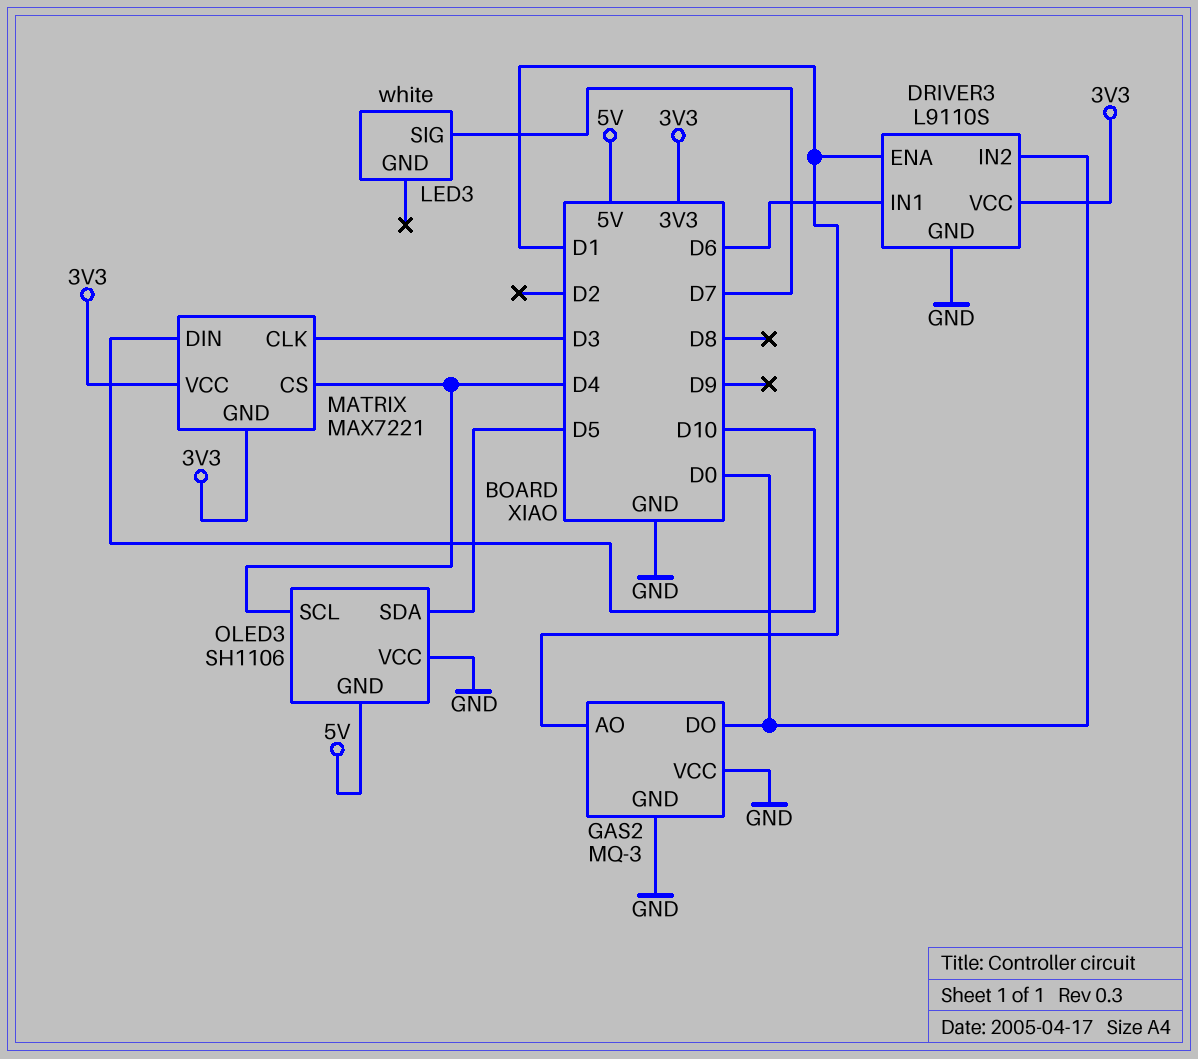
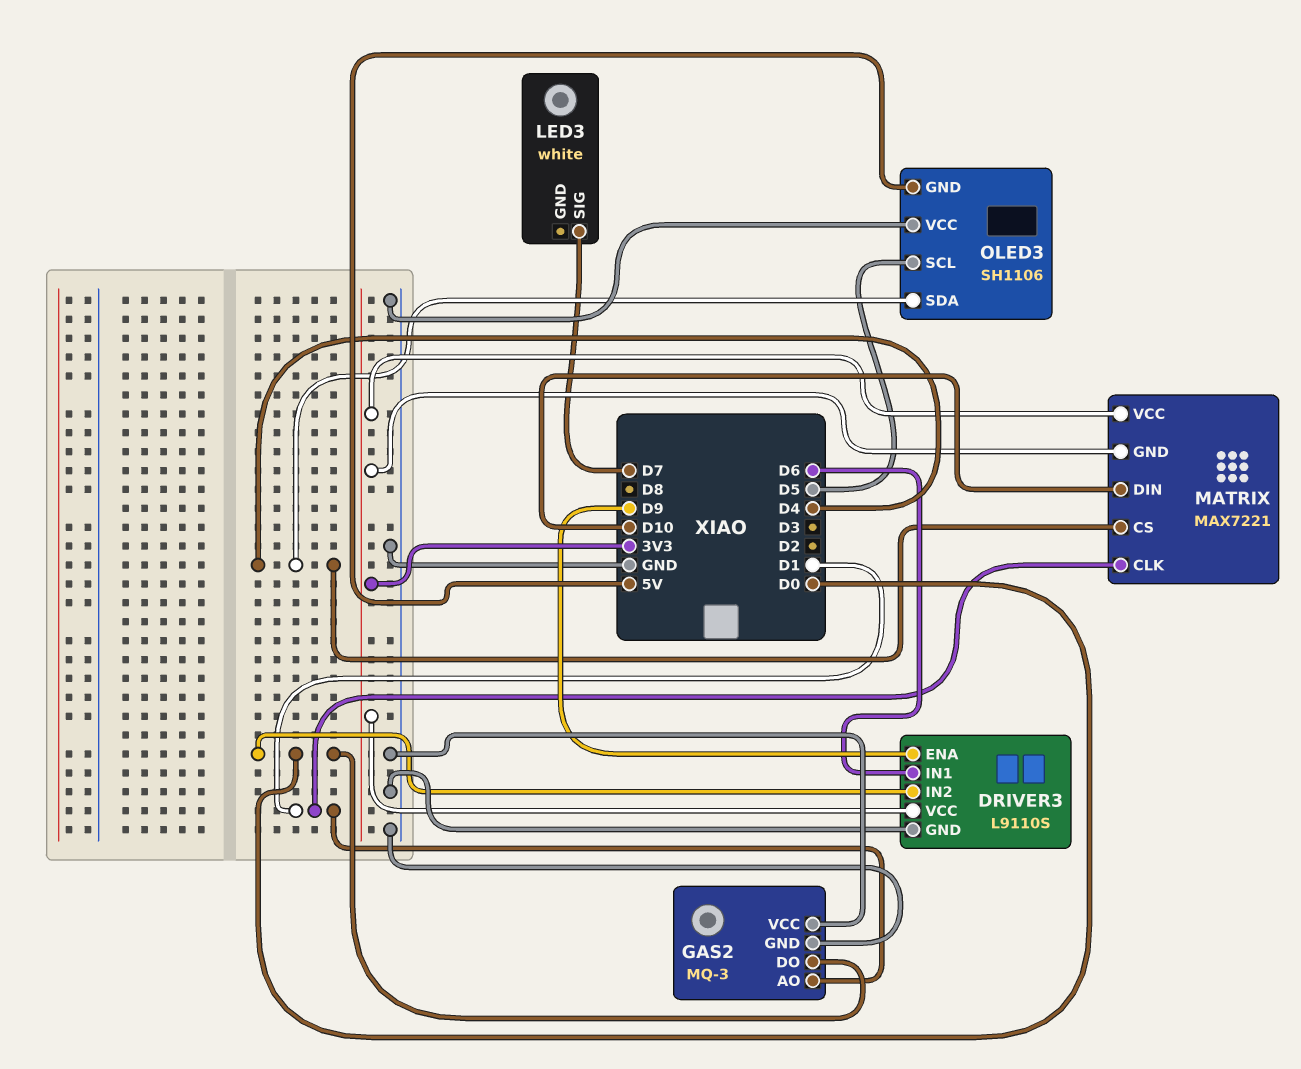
DRIVER3 pin ENA: D1 -> D9
MATRIX pin CLK: D3 -> D1
OLED3 pin SCL: D4 -> D5
OLED3 pin SDA: D5 -> D4

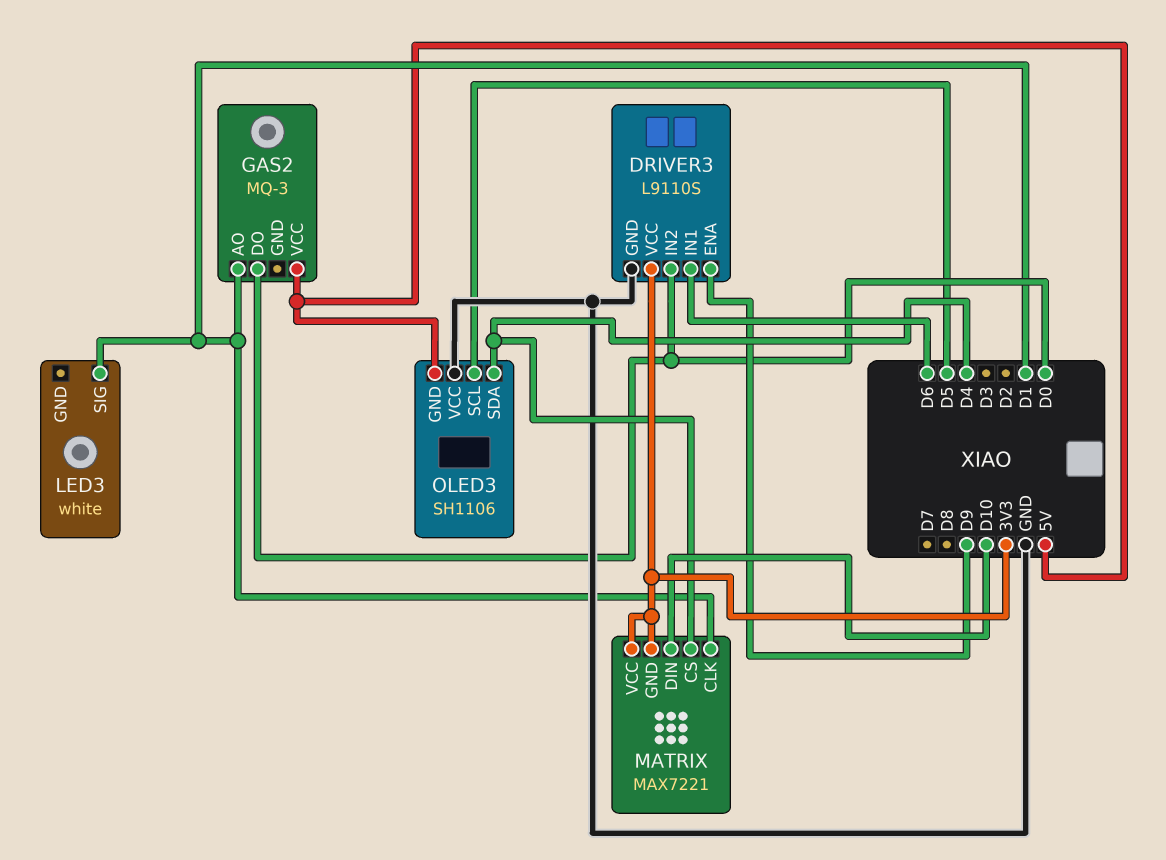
GAS2 pin GND: GND -> none
GAS2 pin VCC: GND -> 5V
LED3 pin SIG: D7 -> D1

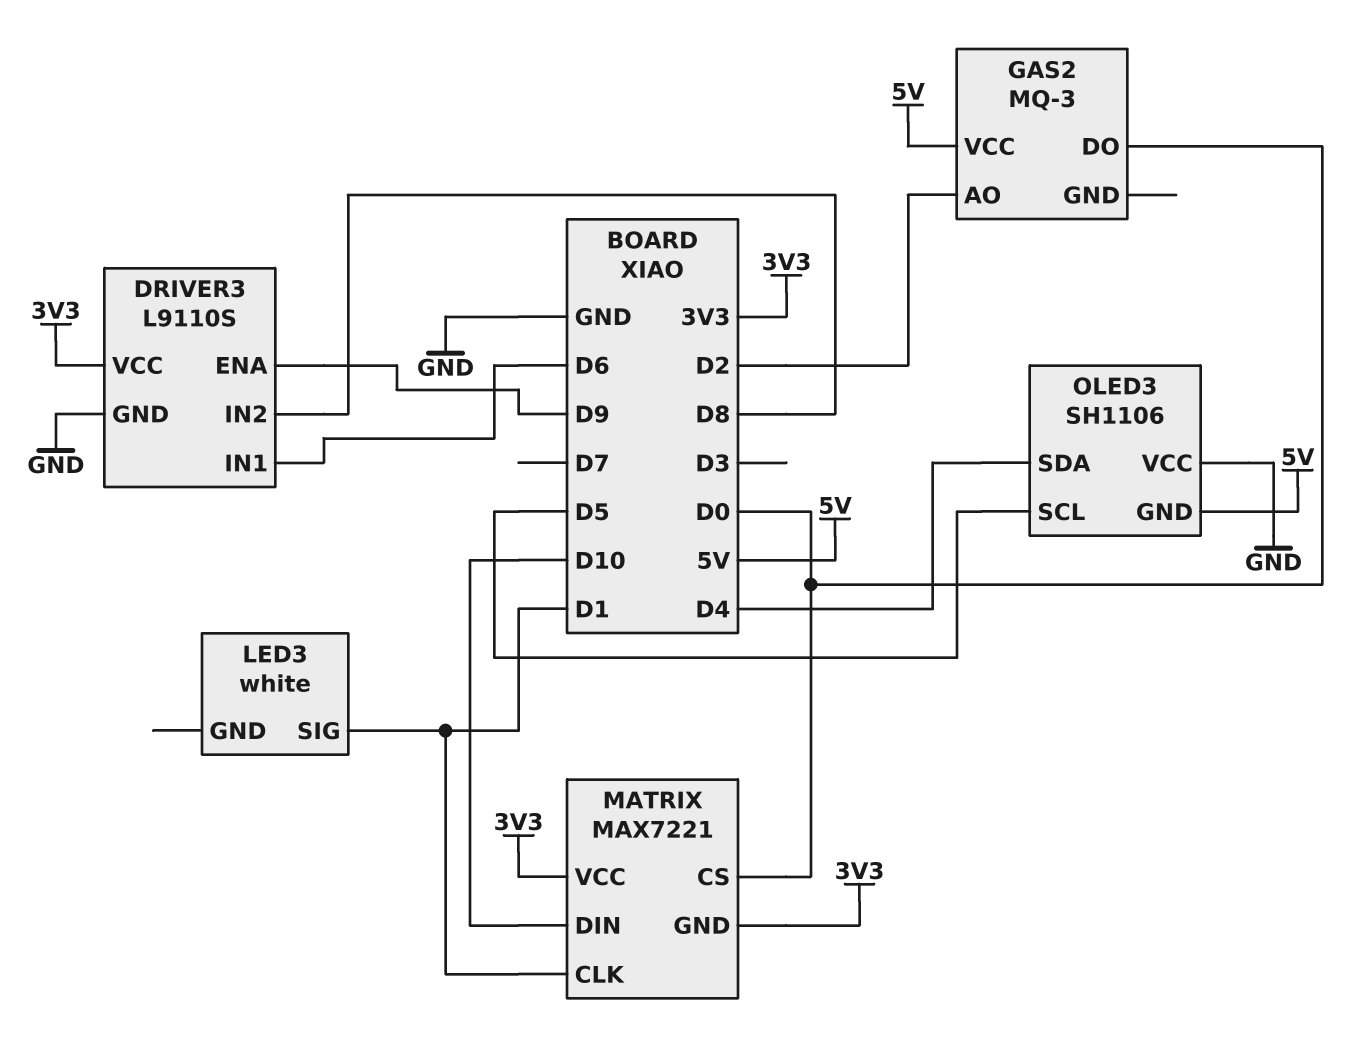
DRIVER3 pin IN2: D0 -> D8
GAS2 pin AO: D1 -> D2
MATRIX pin CS: D4 -> D0

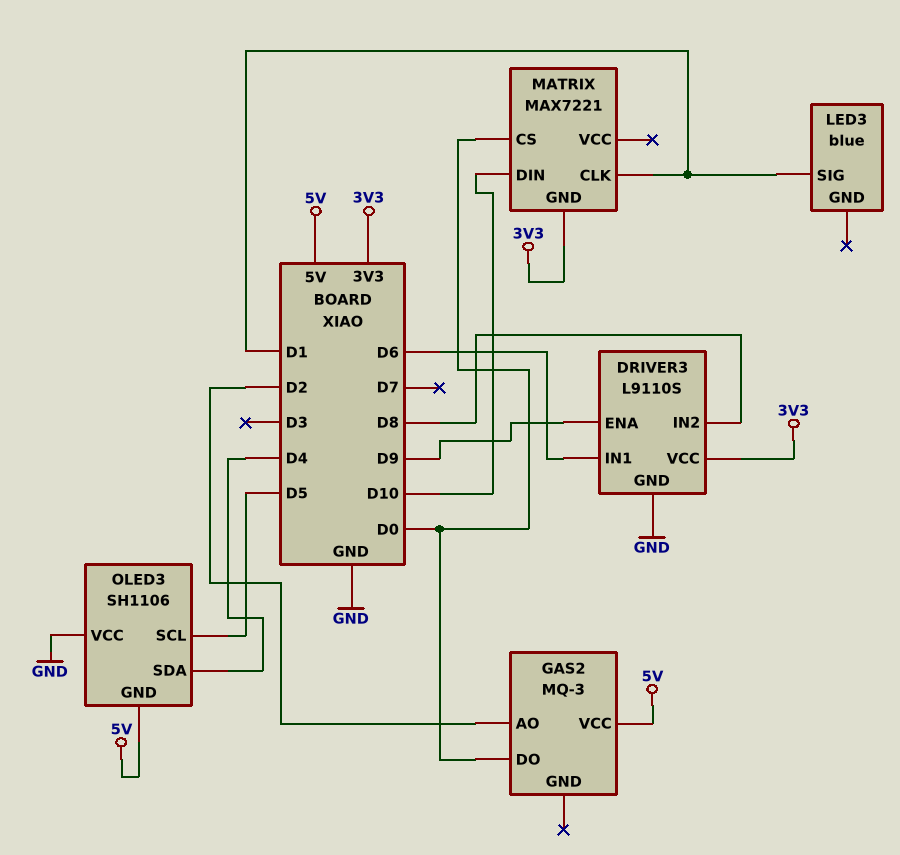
LED3: white -> blue
MATRIX pin VCC: 3V3 -> none

